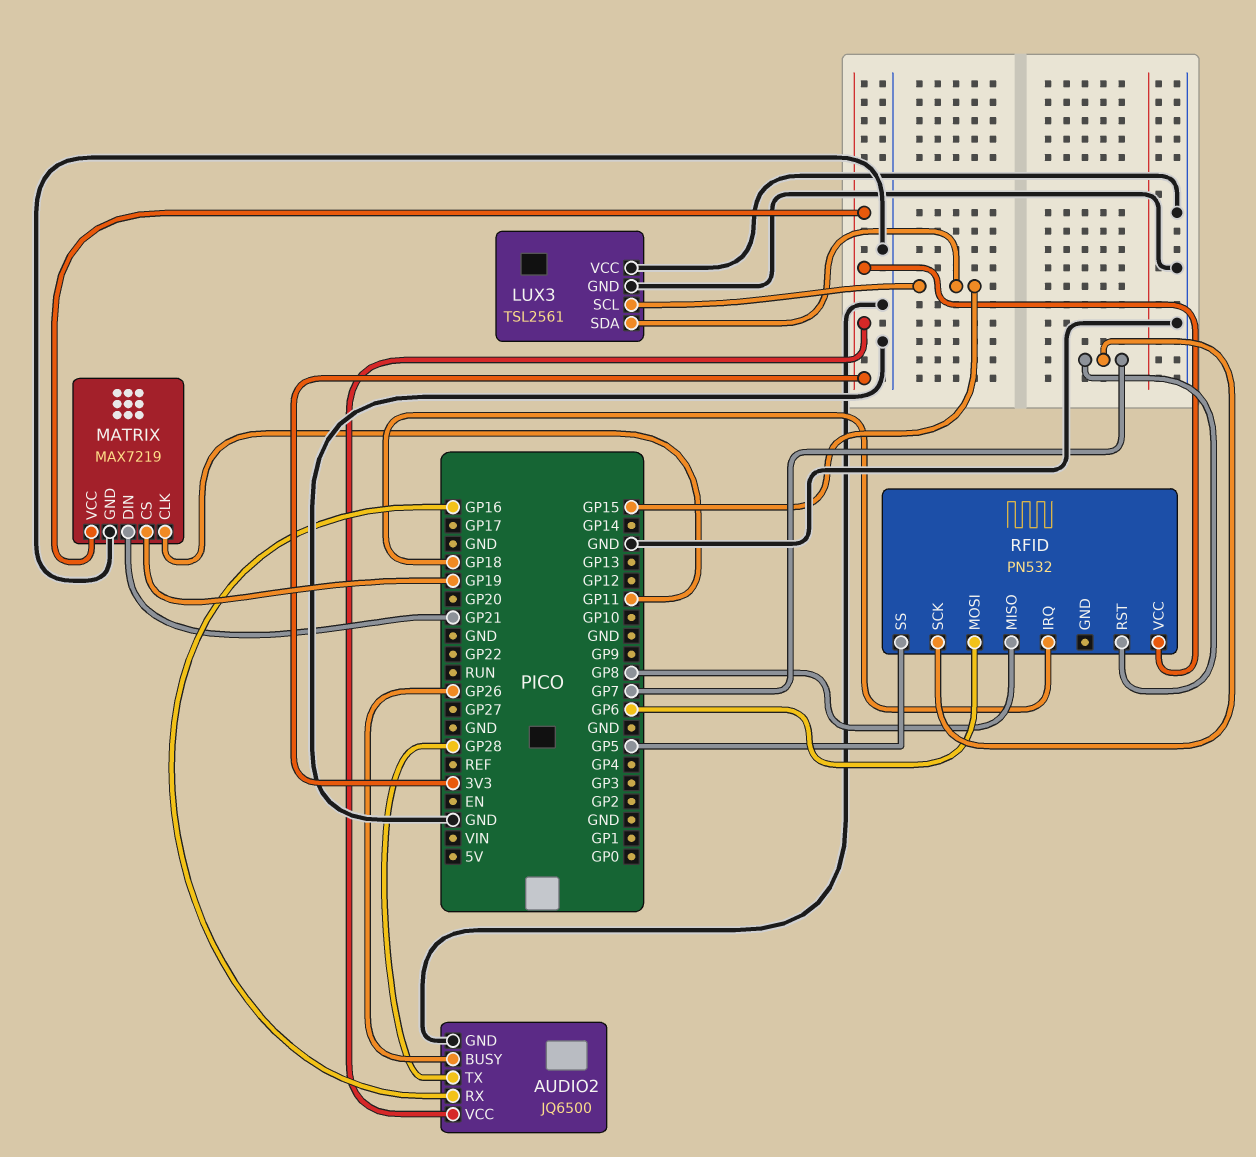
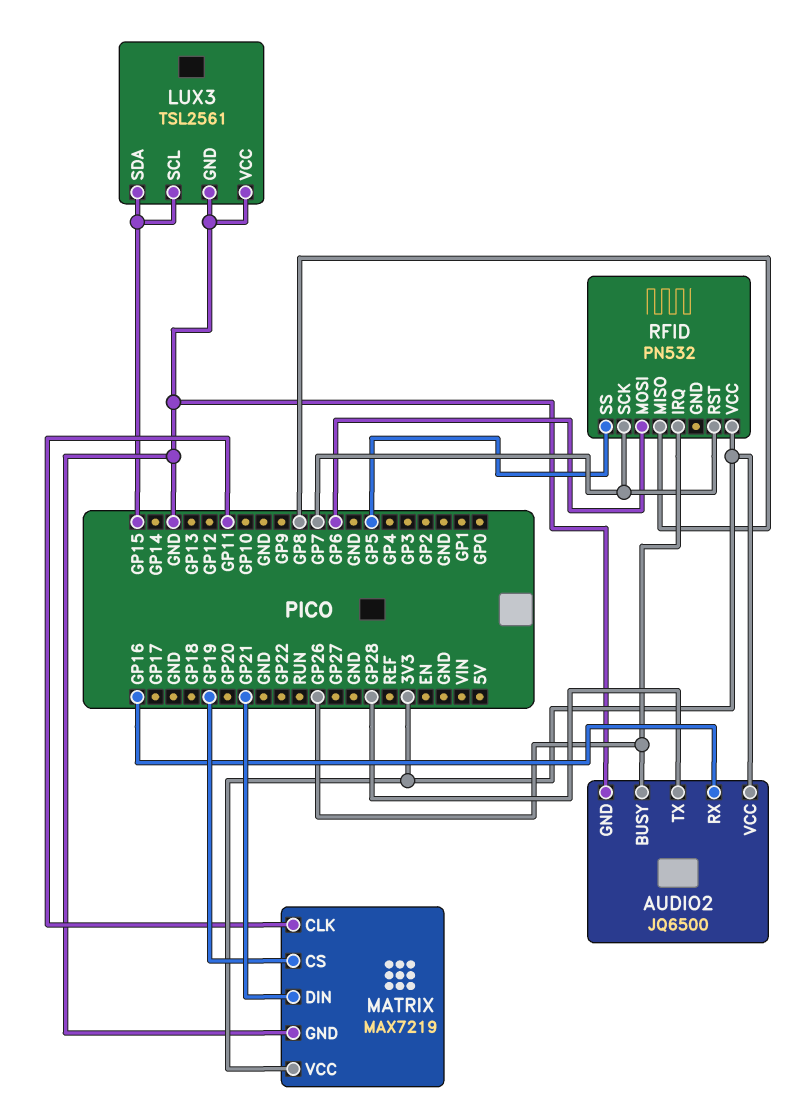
RFID pin IRQ: GP18 -> GP26

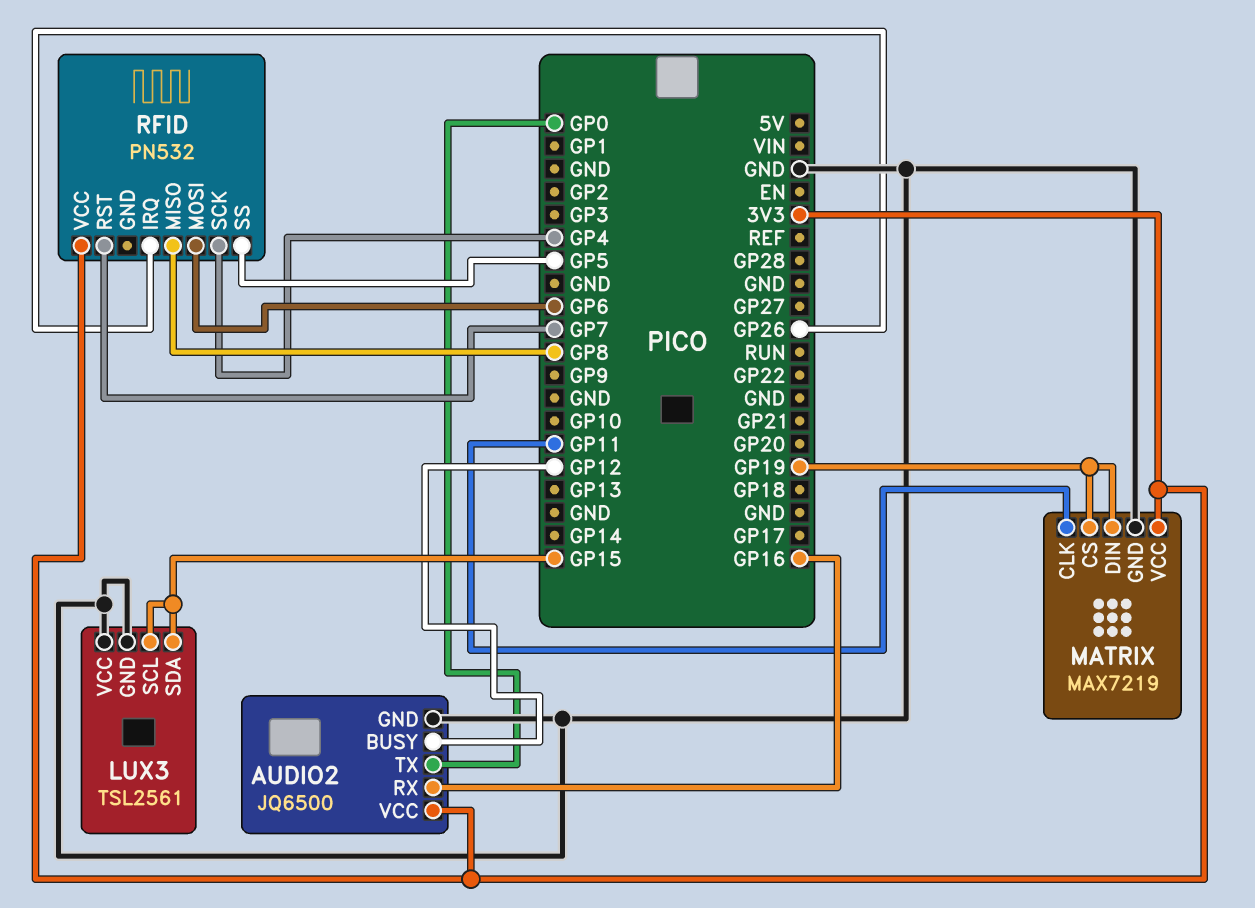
AUDIO2 pin BUSY: GP26 -> GP12
AUDIO2 pin TX: GP28 -> GP0
MATRIX pin DIN: GP21 -> GP19
RFID pin SCK: GP7 -> GP4

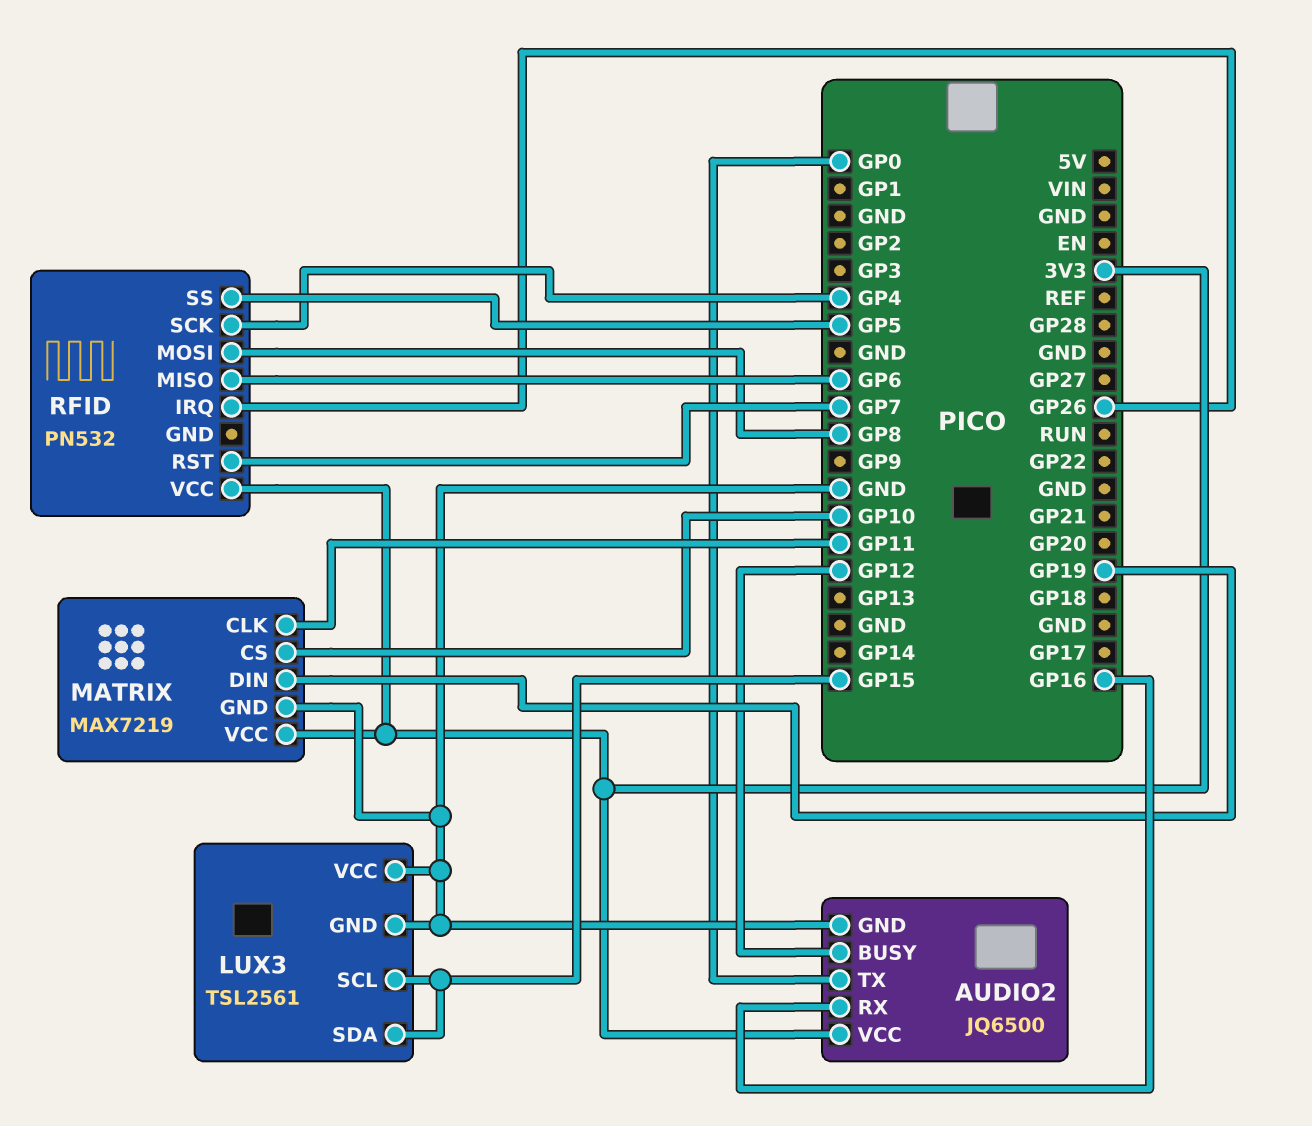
MATRIX pin CS: GP19 -> GP10
RFID pin MISO: GP8 -> GP6
RFID pin MOSI: GP6 -> GP8

